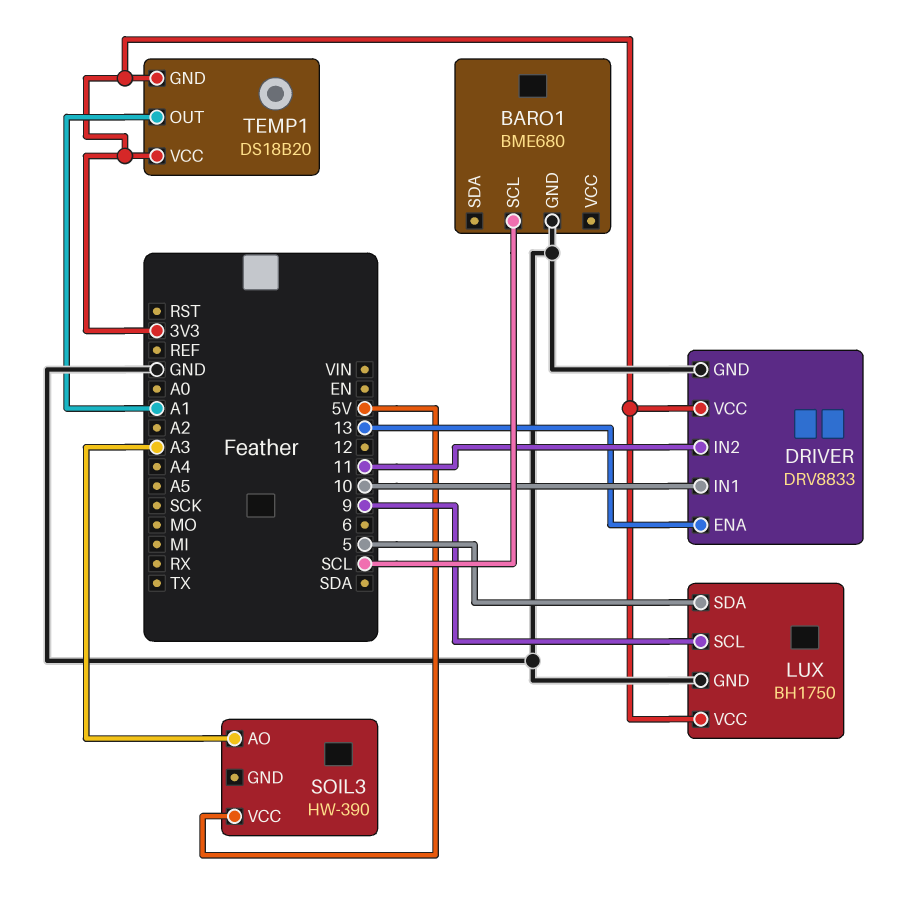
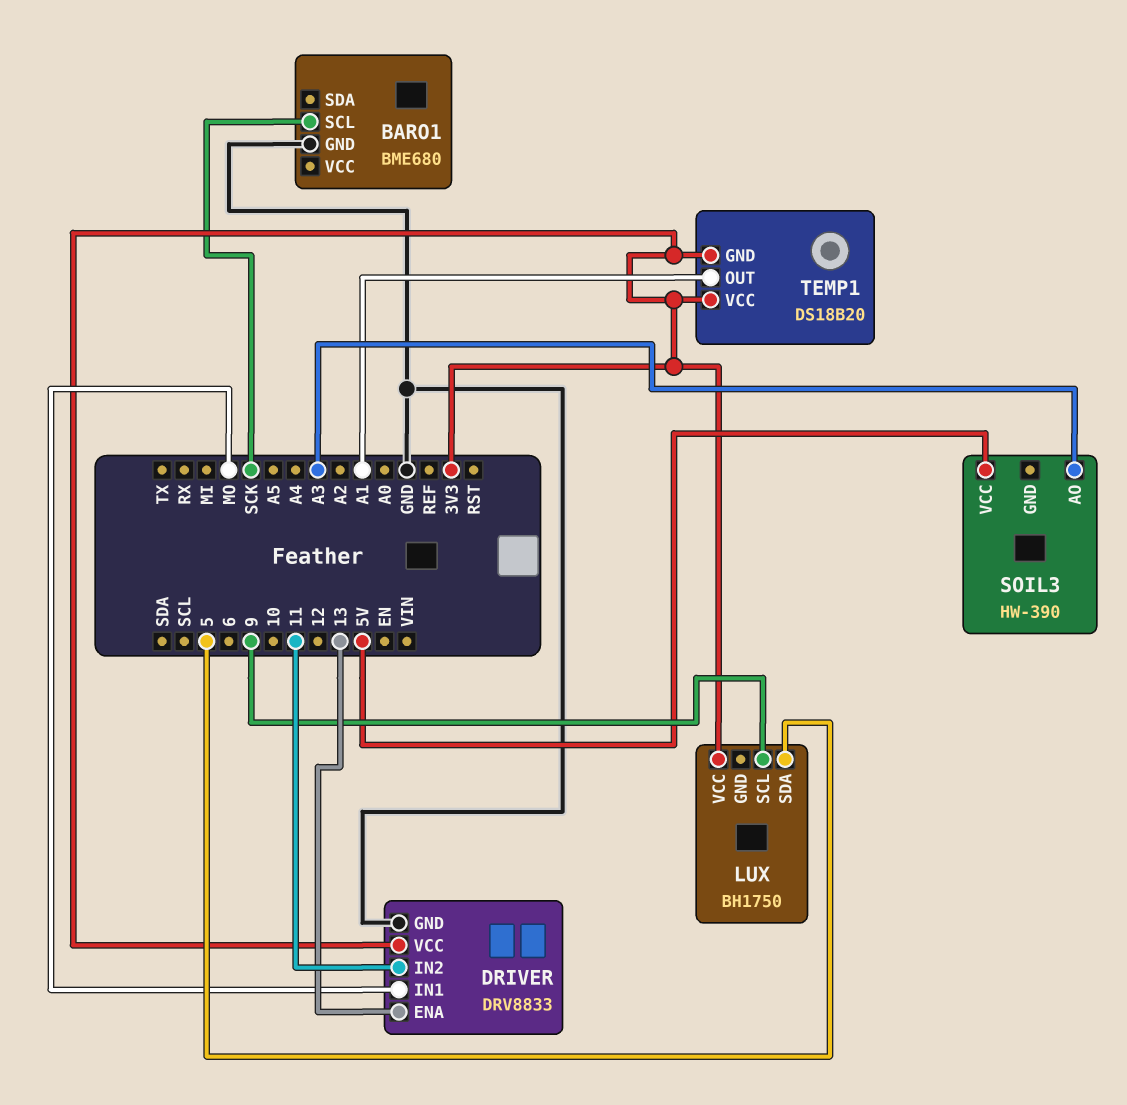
BARO1 pin SCL: SCL -> SCK
DRIVER pin IN1: 10 -> MO
LUX pin GND: GND -> none

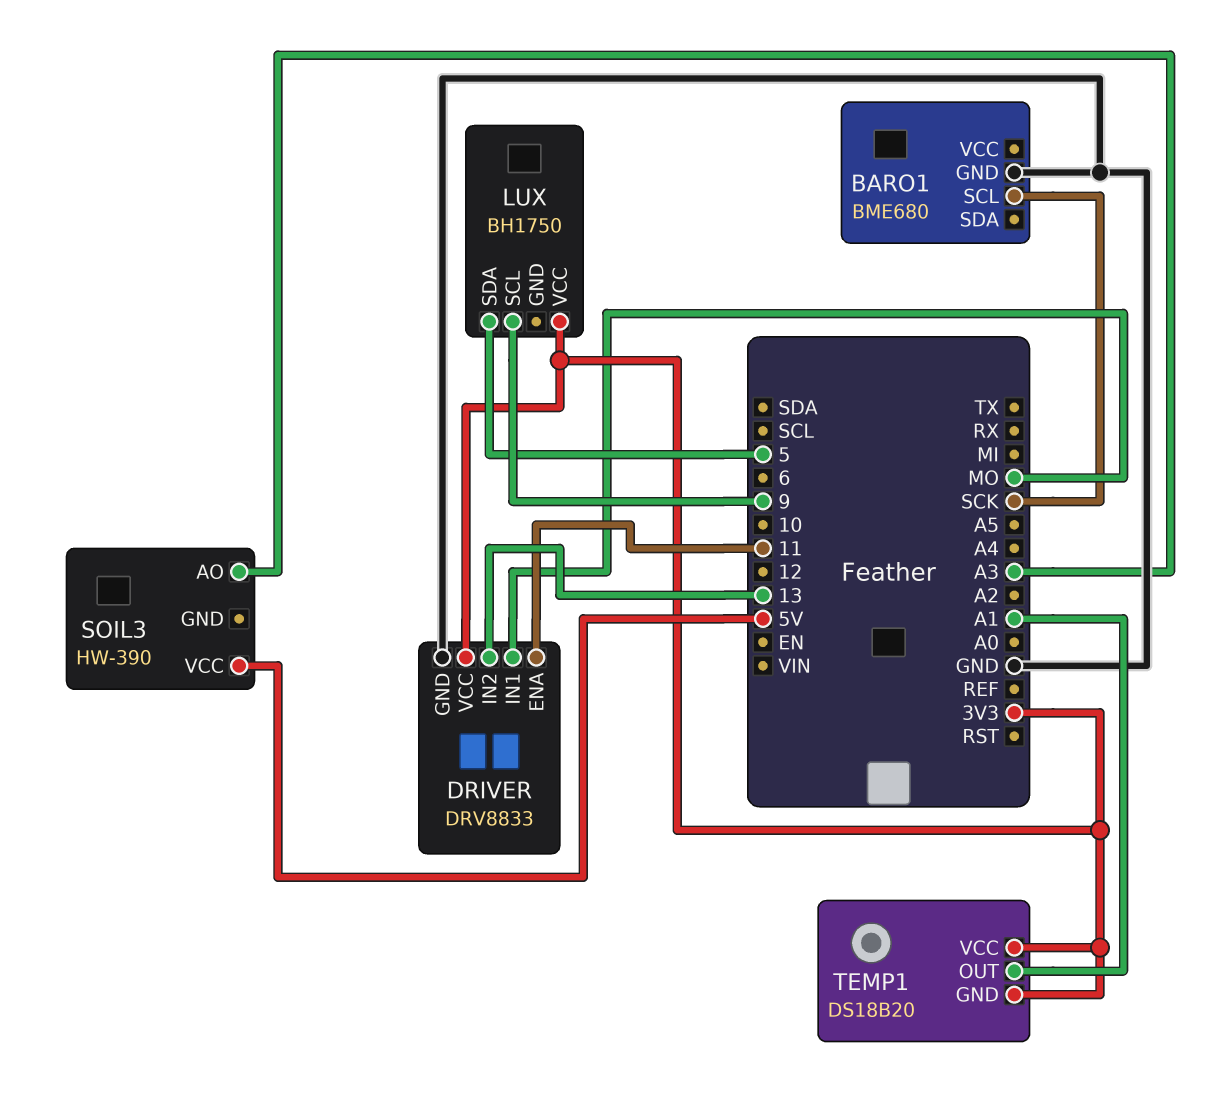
DRIVER pin ENA: 13 -> 11
DRIVER pin IN2: 11 -> 13

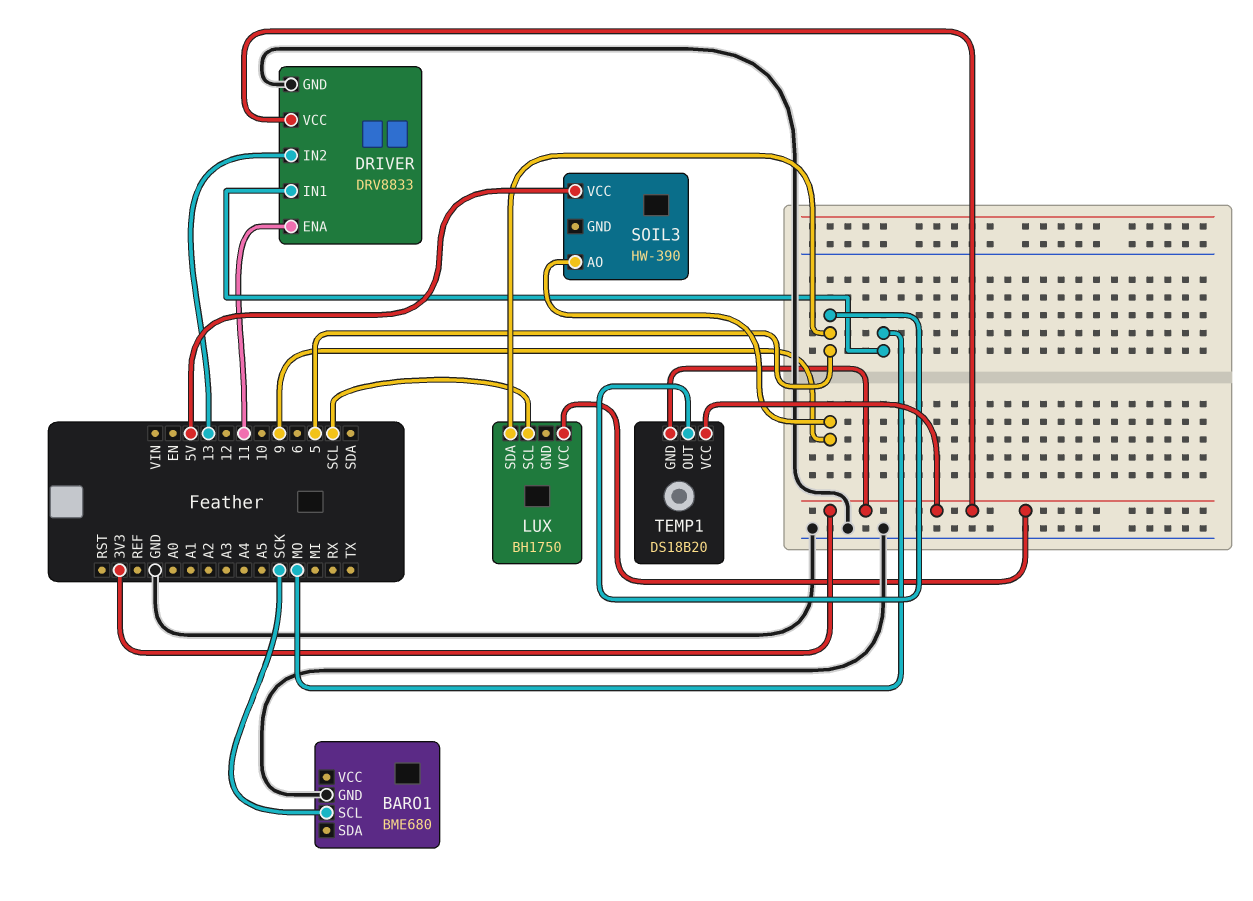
LUX pin SCL: 9 -> SCL
SOIL3 pin AO: A3 -> 9
TEMP1 pin OUT: A1 -> 5

